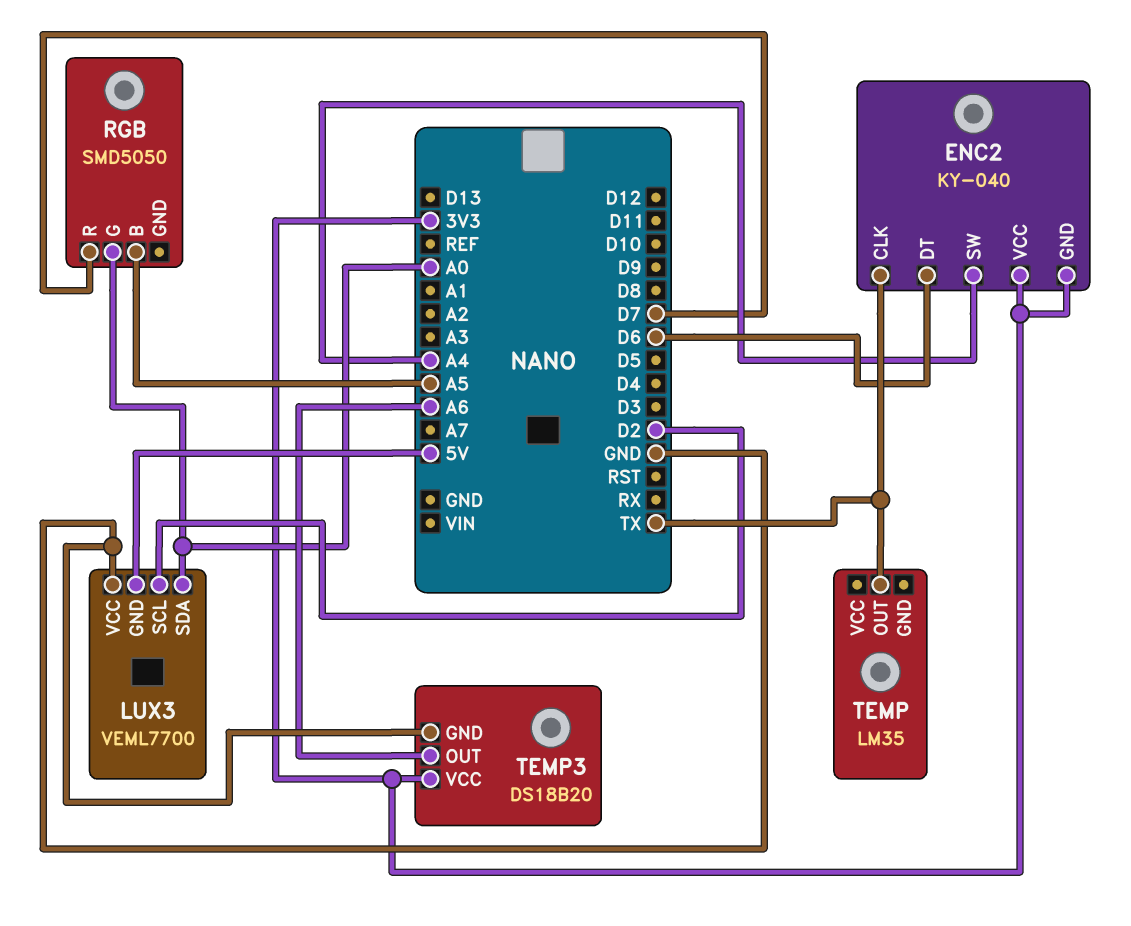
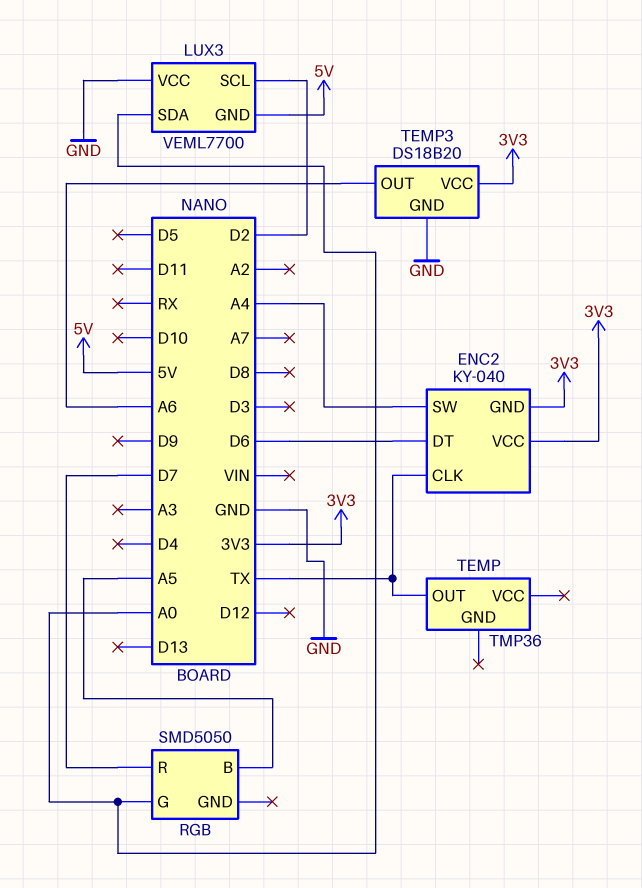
TEMP: LM35 -> TMP36

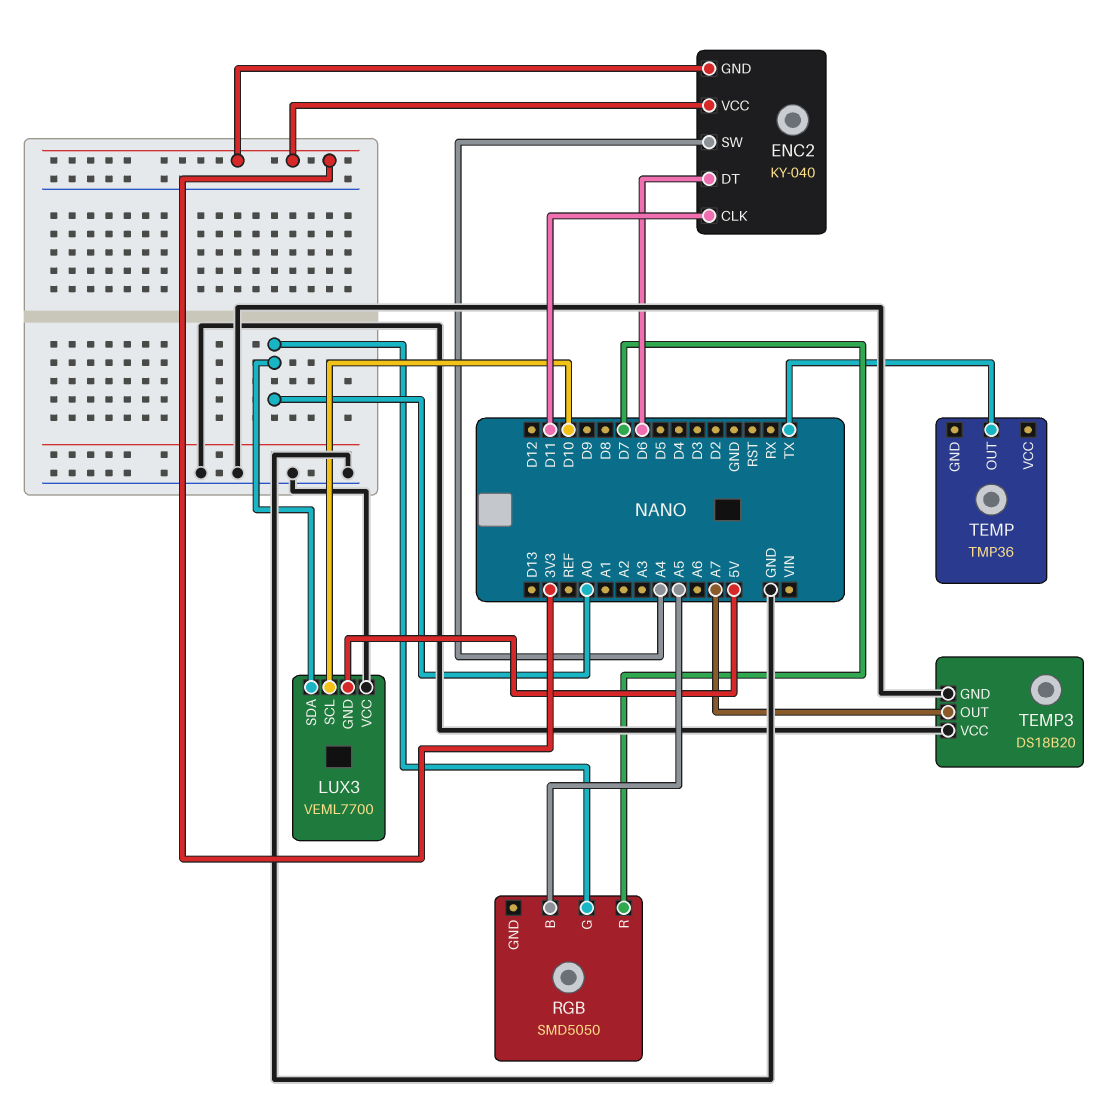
ENC2 pin CLK: TX -> D11
LUX3 pin SCL: D2 -> D10
TEMP3 pin OUT: A6 -> A7
TEMP3 pin VCC: 3V3 -> GND

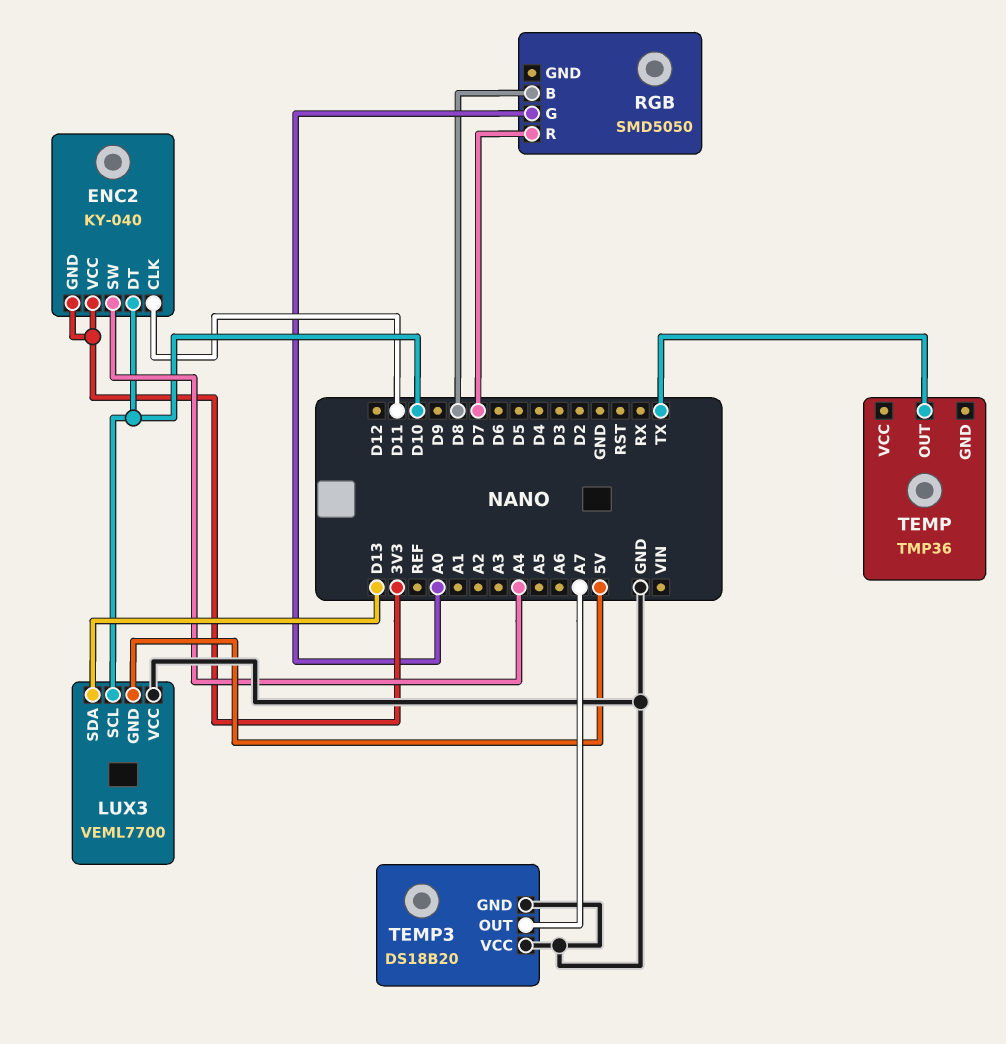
ENC2 pin DT: D6 -> D10
LUX3 pin SDA: A0 -> D13
RGB pin B: A5 -> D8

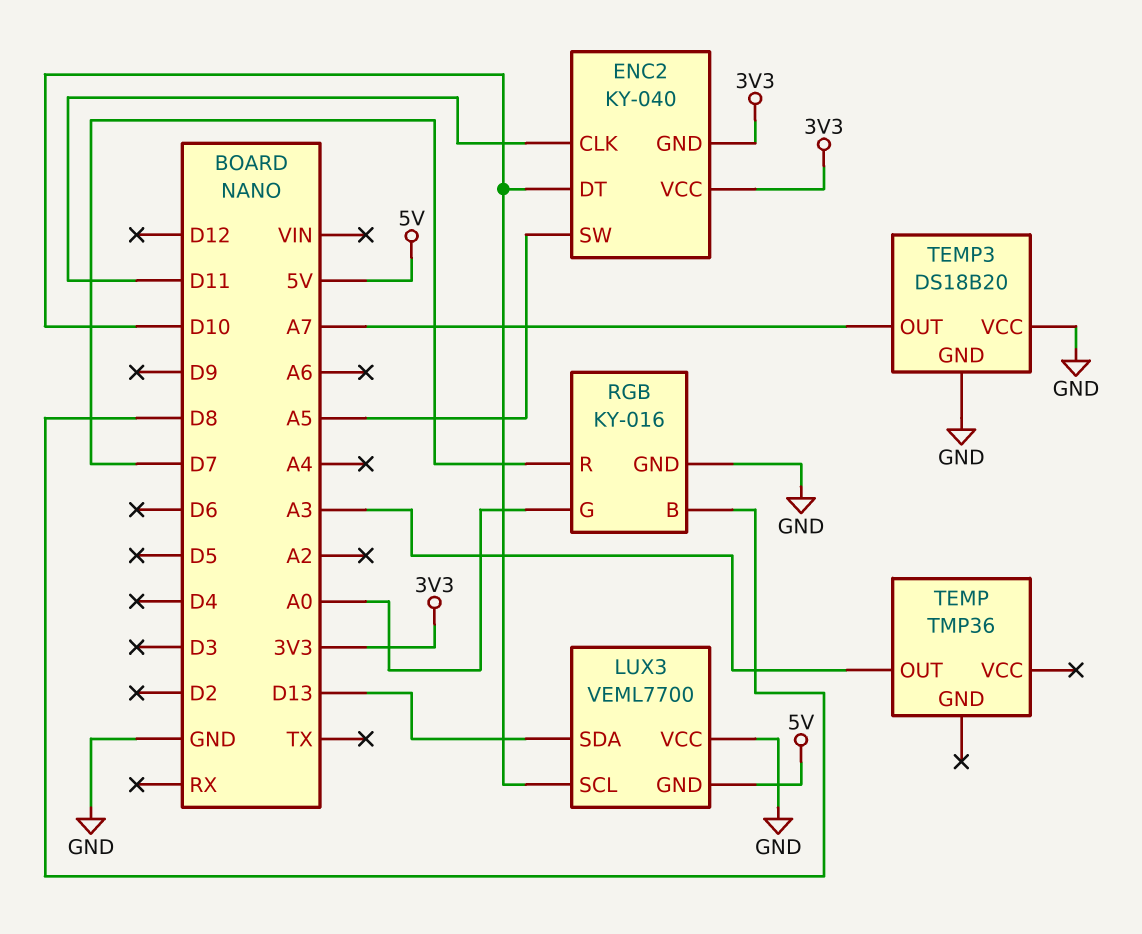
ENC2 pin SW: A4 -> A5
RGB: SMD5050 -> KY-016
RGB pin GND: none -> GND
TEMP pin OUT: TX -> A3

